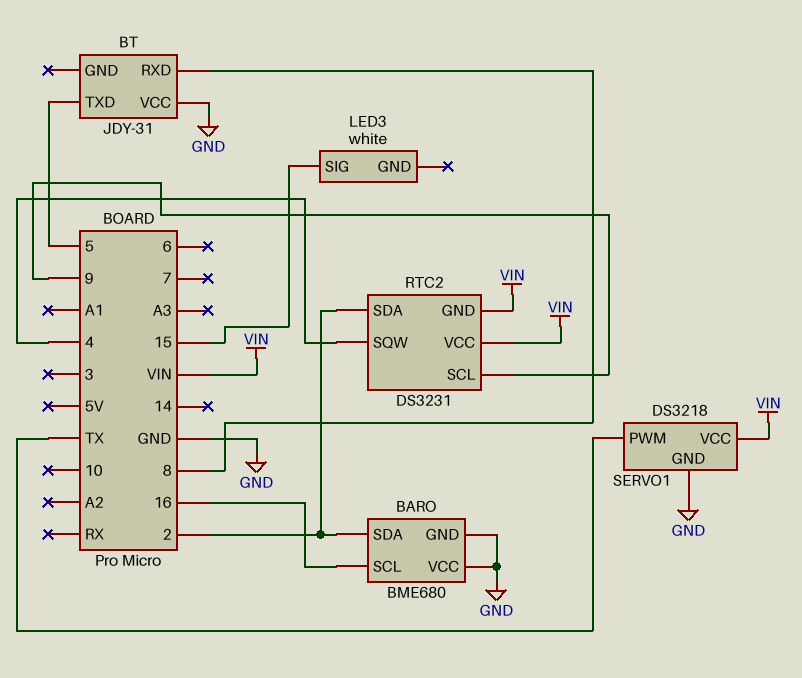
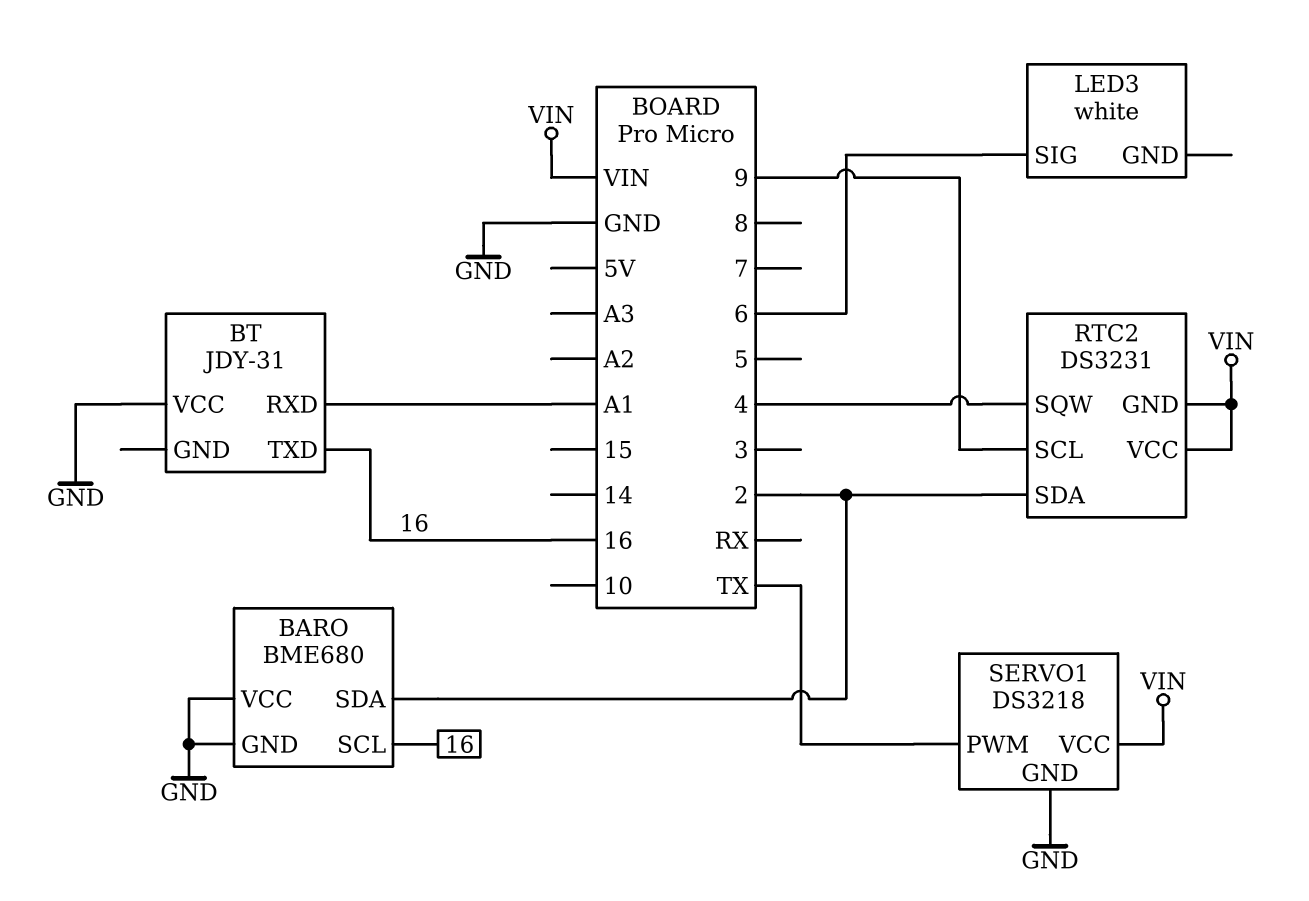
BT pin RXD: 8 -> A1
BT pin TXD: 5 -> 16
LED3 pin SIG: 15 -> 6

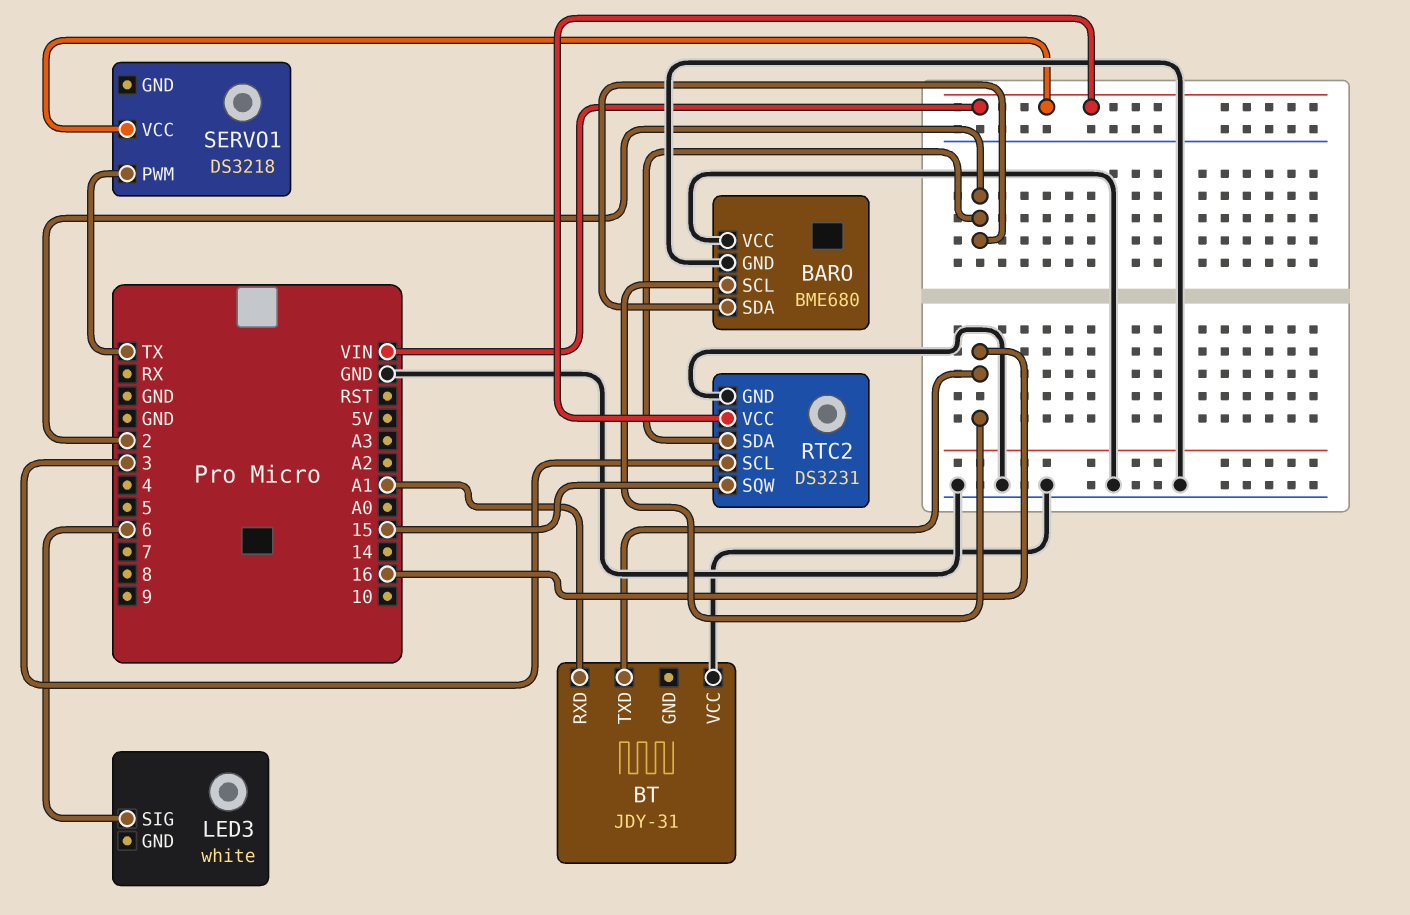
RTC2 pin GND: VIN -> GND
RTC2 pin SCL: 9 -> 3
RTC2 pin SQW: 4 -> 15
SERVO1 pin GND: GND -> none

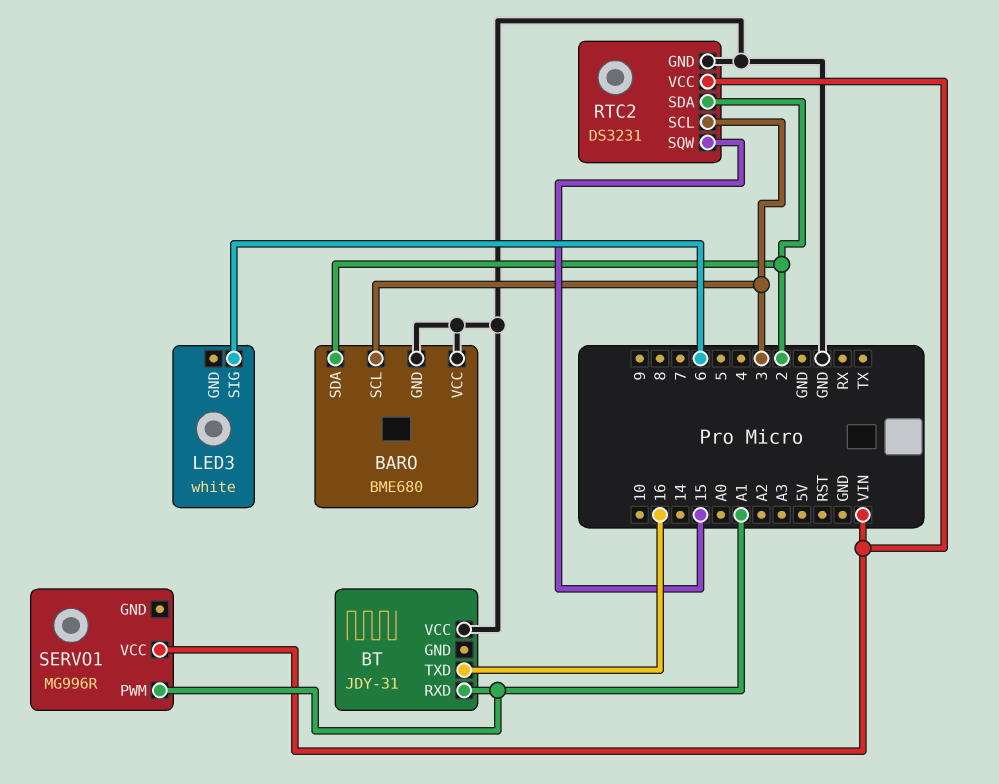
BARO pin SCL: 16 -> 3
SERVO1: DS3218 -> MG996R
SERVO1 pin PWM: TX -> A1

